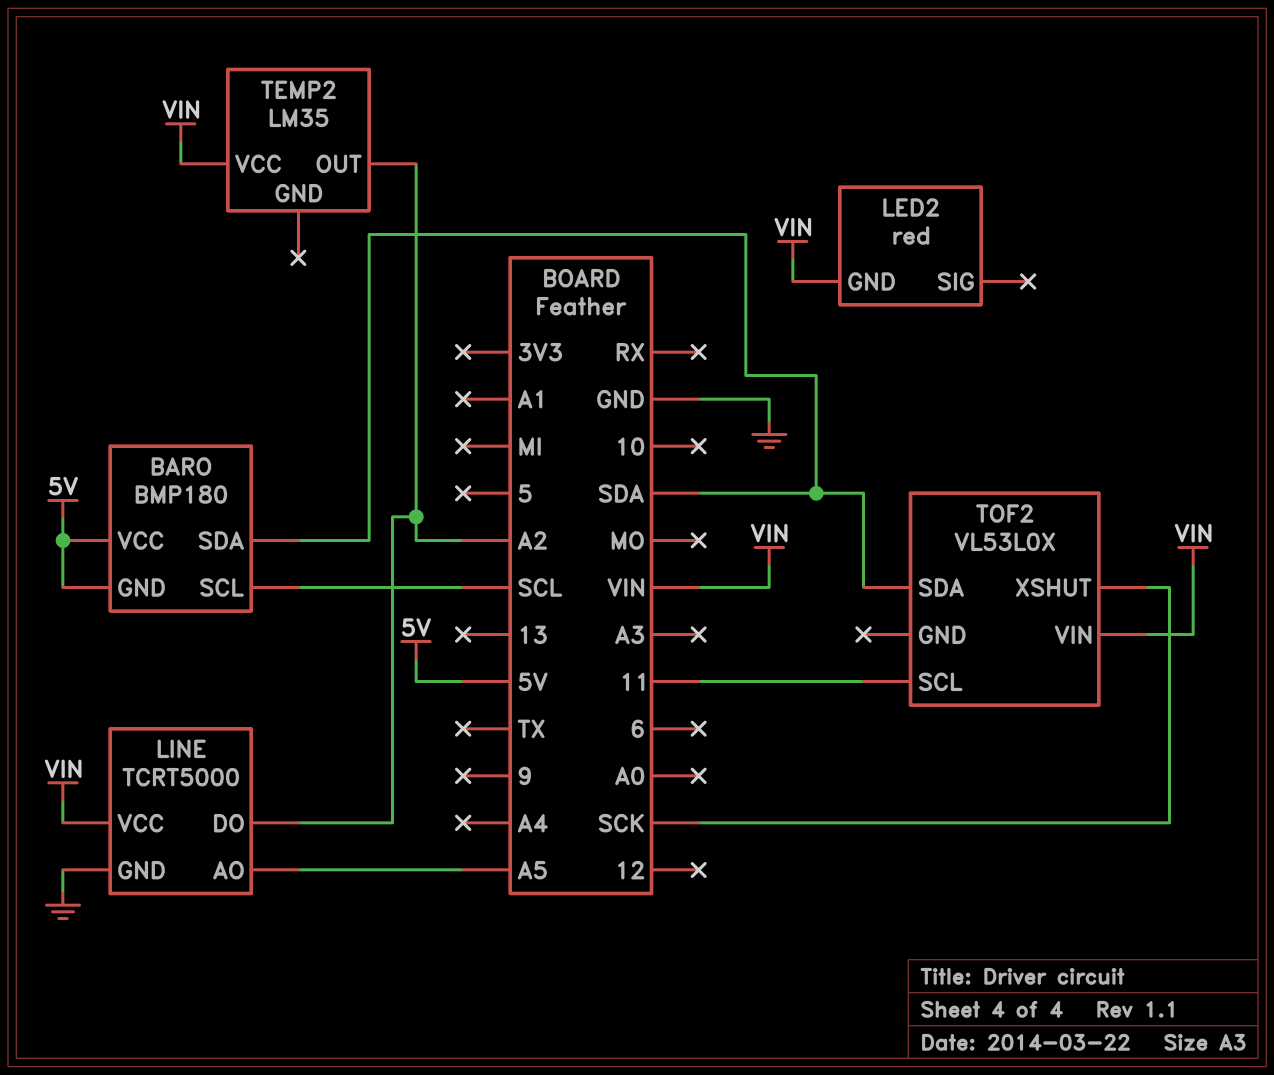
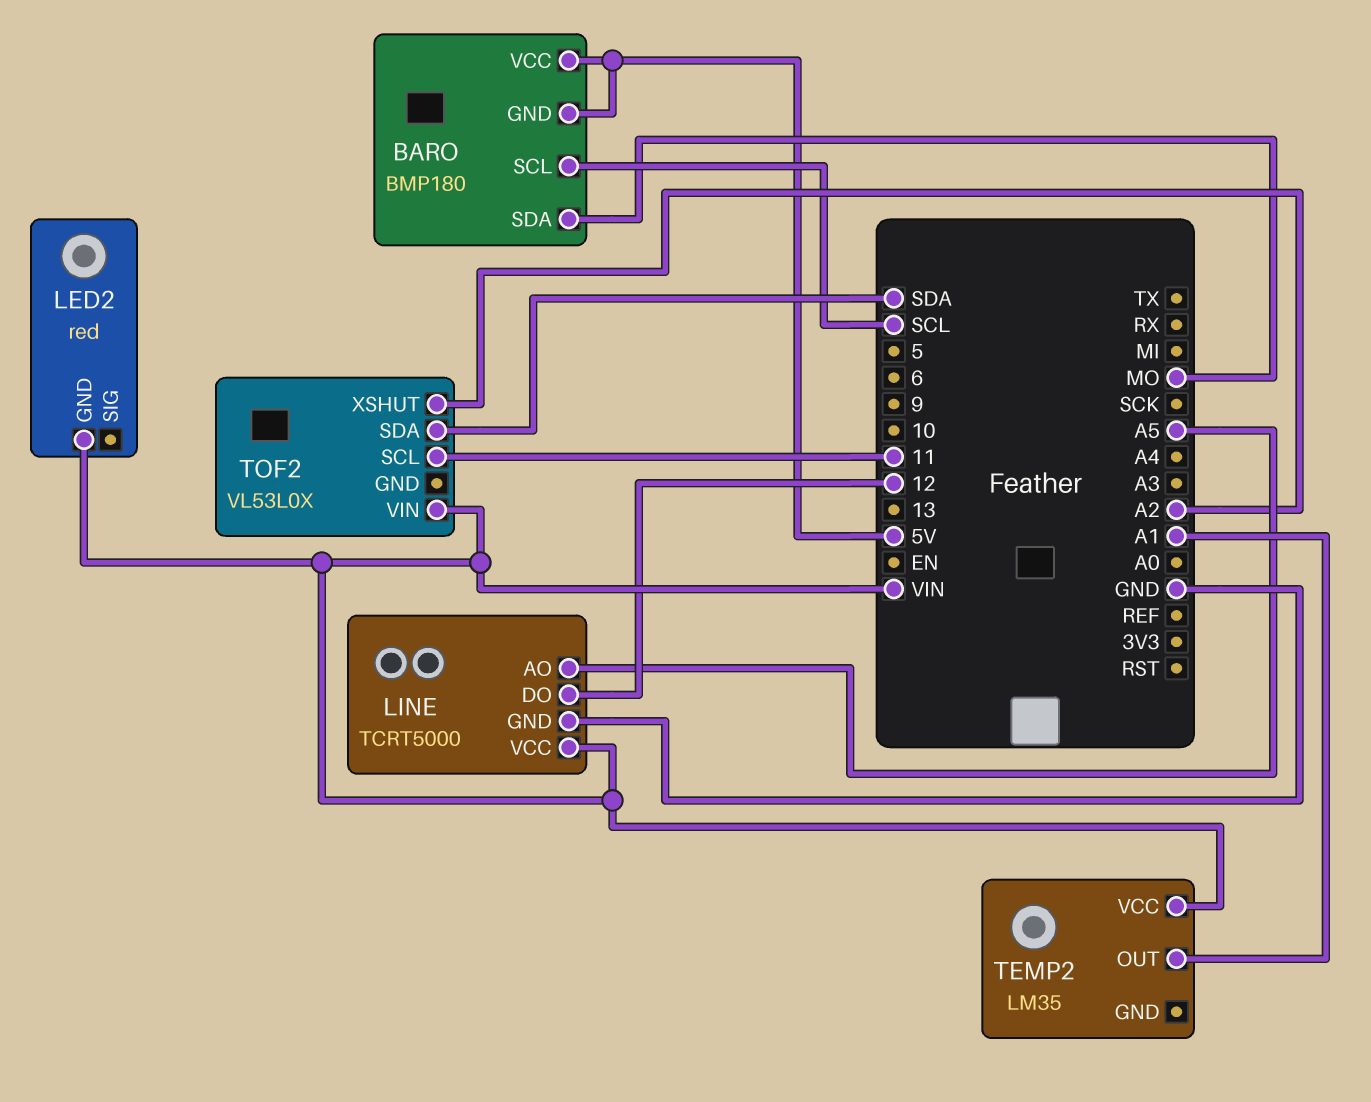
BARO pin SDA: SDA -> MO
LINE pin DO: A2 -> 12
TEMP2 pin OUT: A2 -> A1
TOF2 pin XSHUT: SCK -> A2

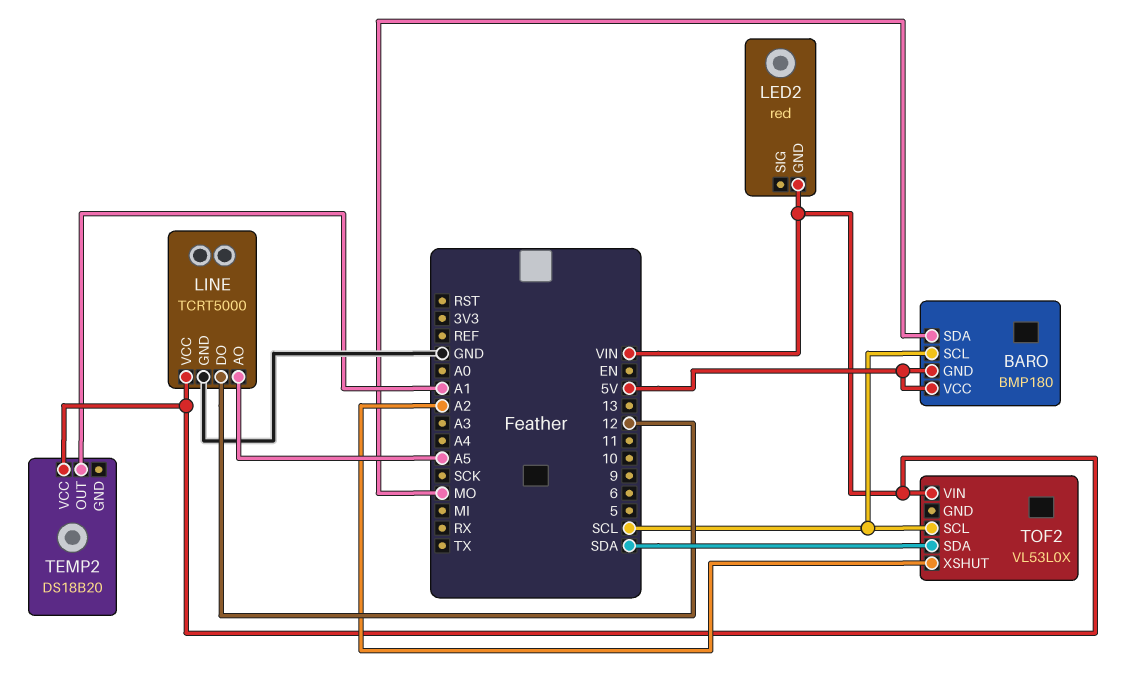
TEMP2: LM35 -> DS18B20
TOF2 pin SCL: 11 -> SCL

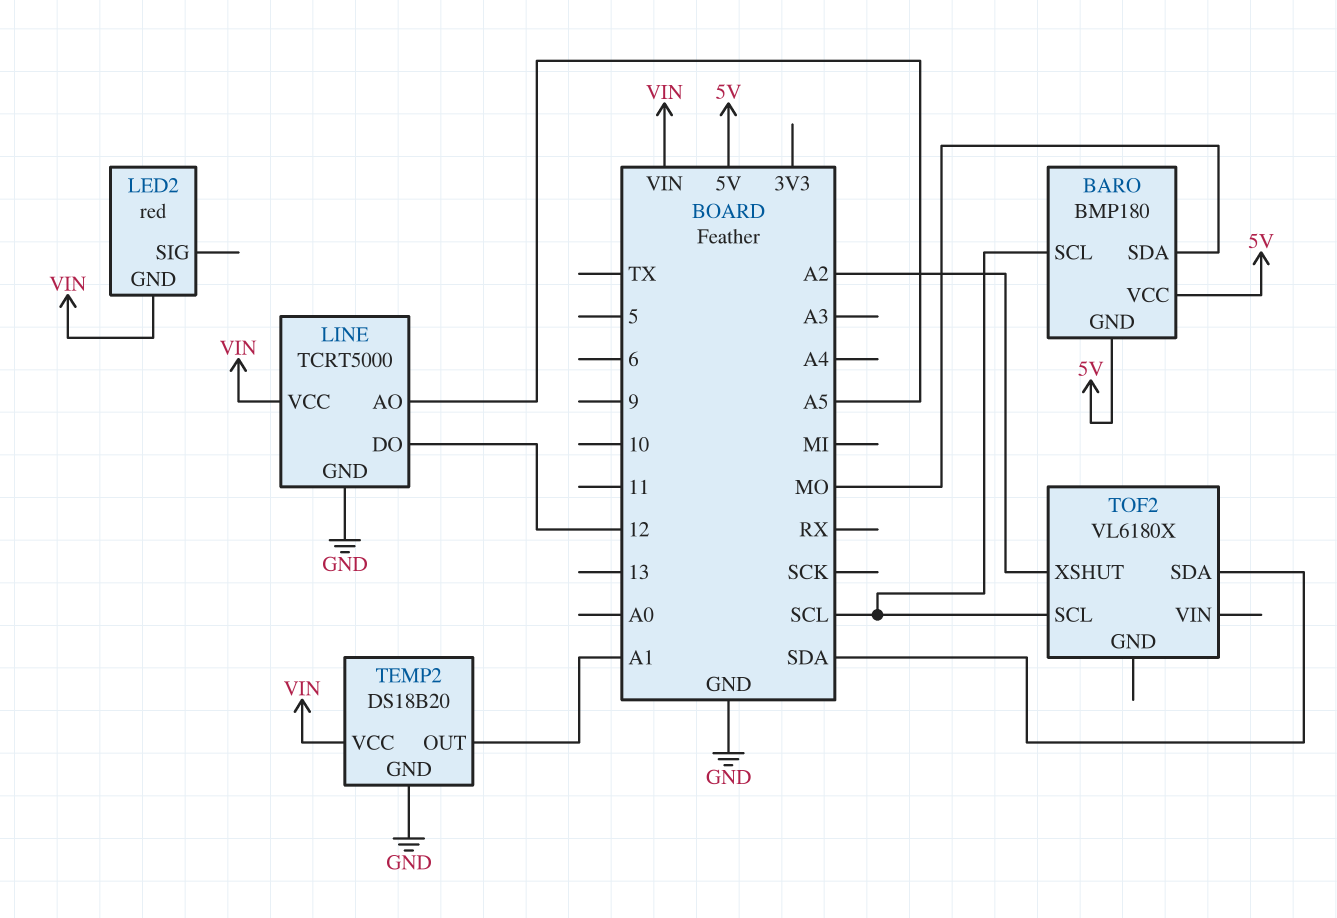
TEMP2 pin GND: none -> GND
TOF2: VL53L0X -> VL6180X
TOF2 pin VIN: VIN -> none

